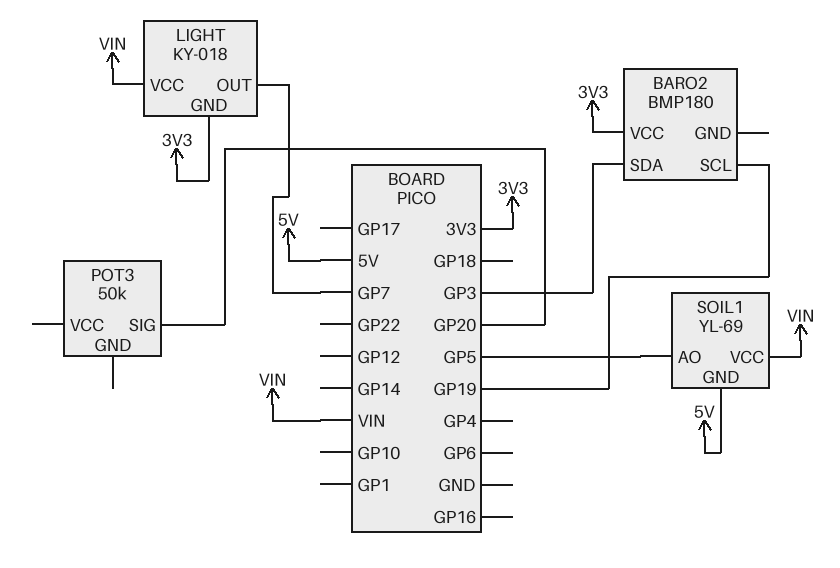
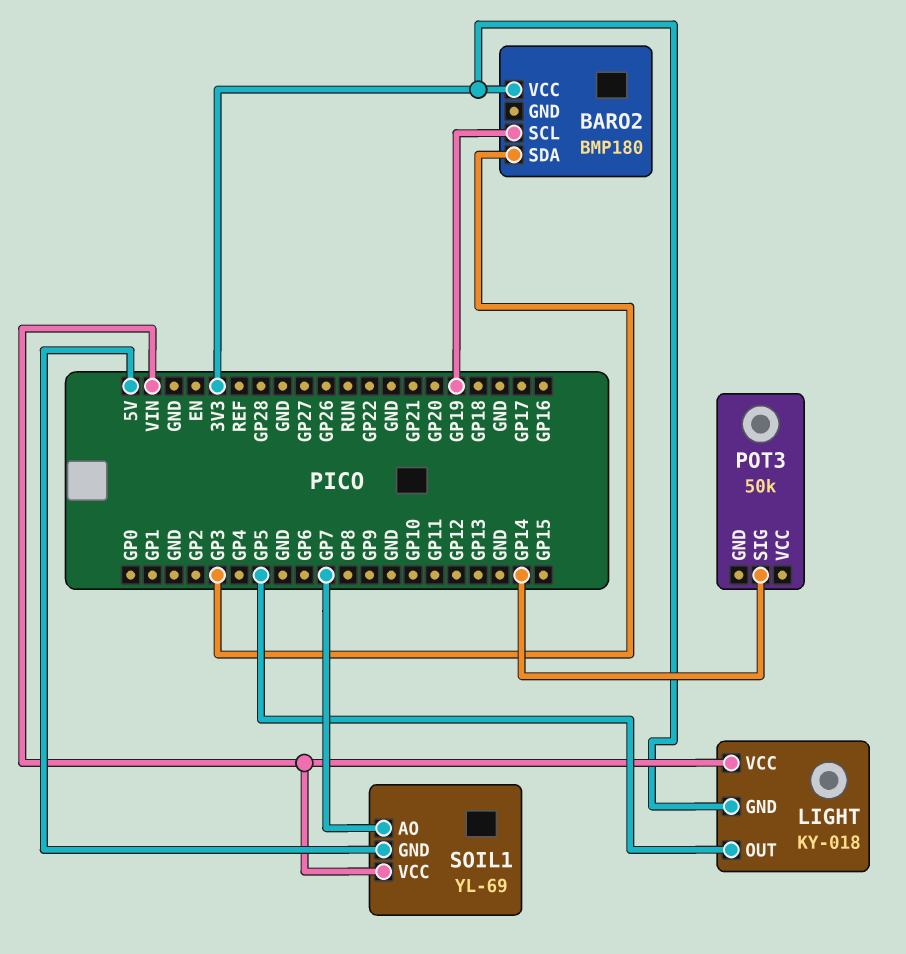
LIGHT pin OUT: GP7 -> GP5
POT3 pin SIG: GP20 -> GP14
SOIL1 pin AO: GP5 -> GP7

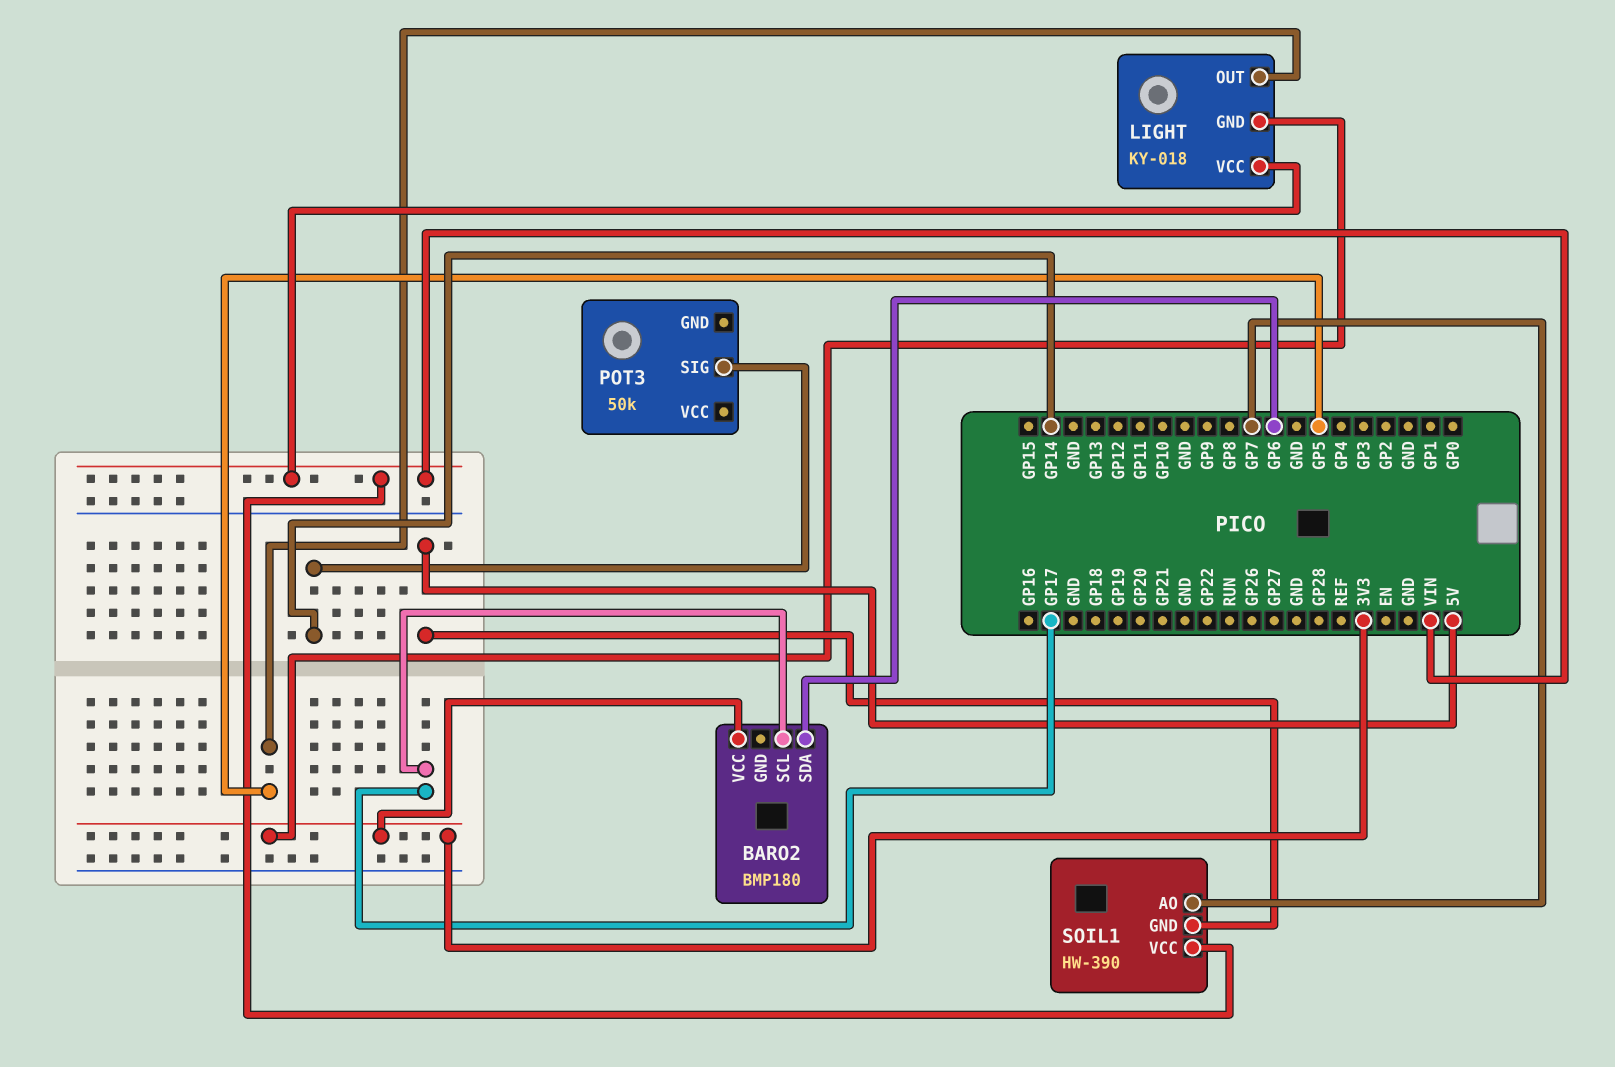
BARO2 pin SCL: GP19 -> GP17
BARO2 pin SDA: GP3 -> GP6
SOIL1: YL-69 -> HW-390

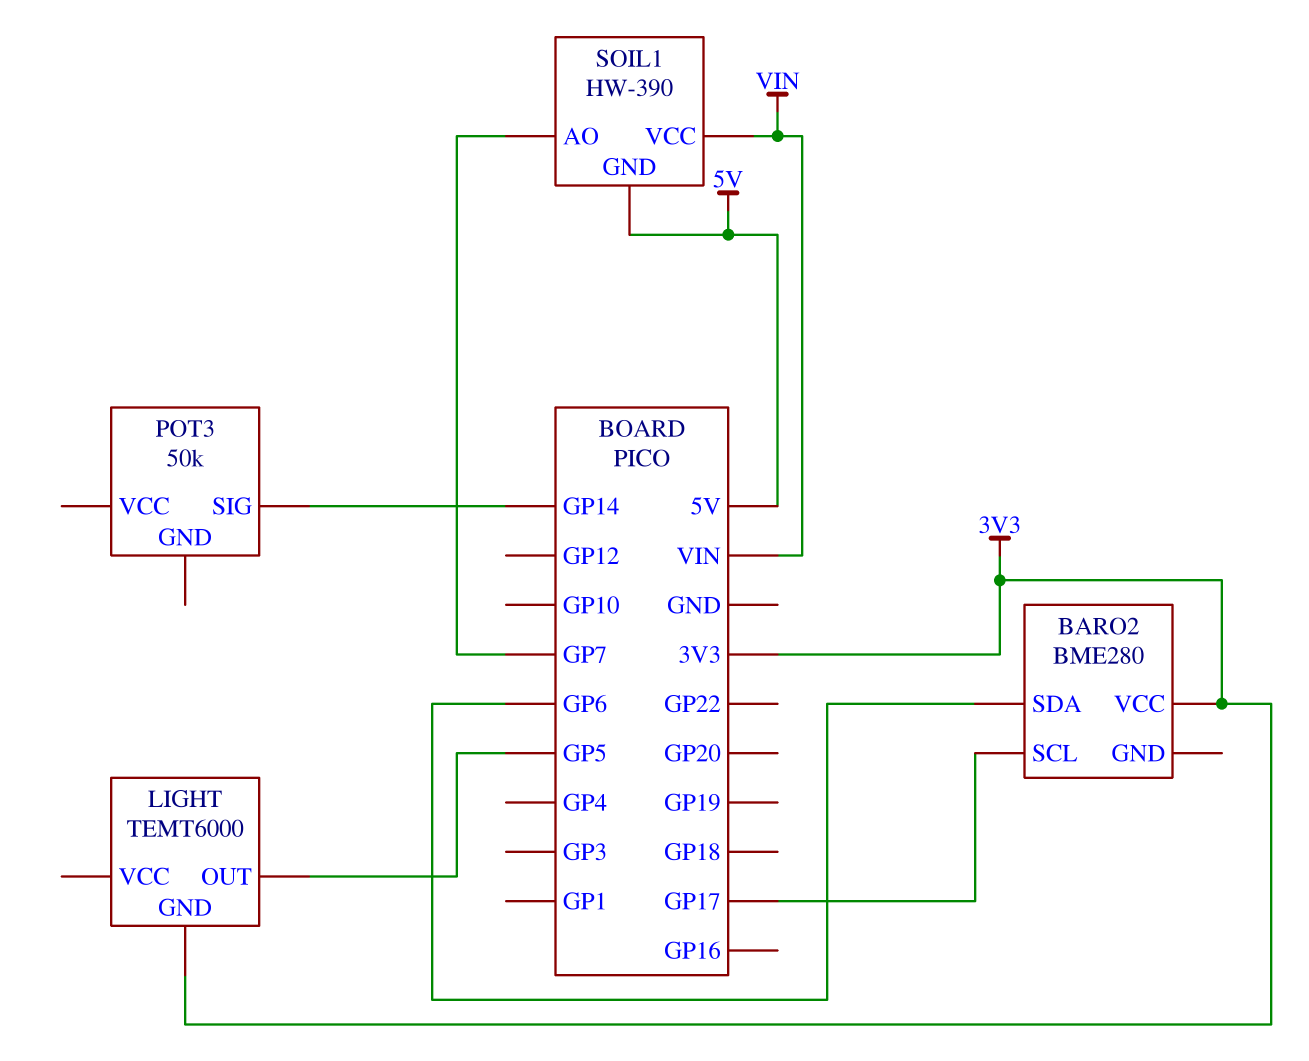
BARO2: BMP180 -> BME280
LIGHT: KY-018 -> TEMT6000
LIGHT pin VCC: VIN -> none

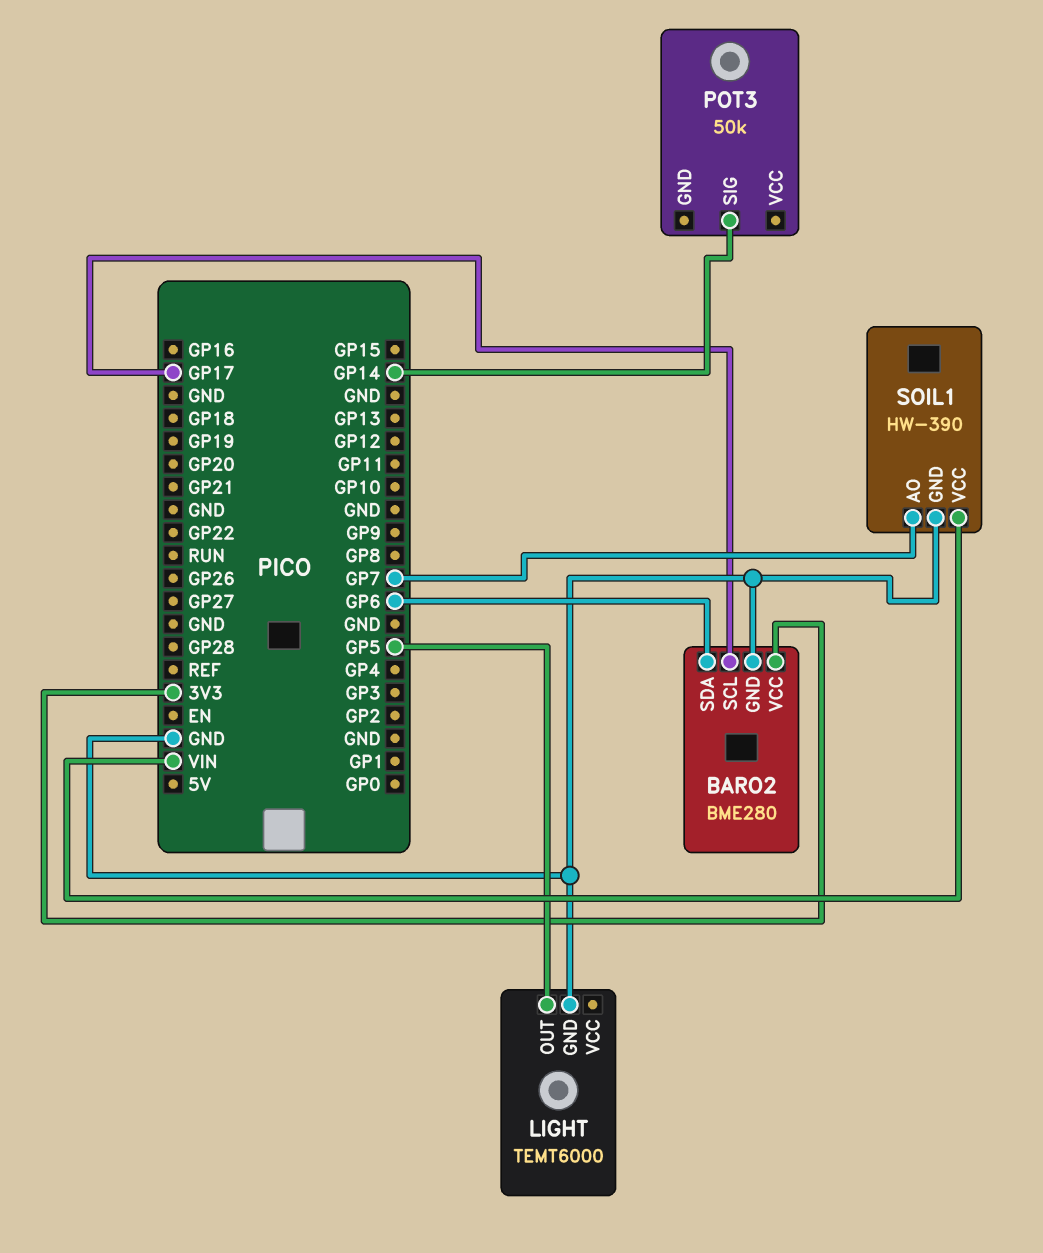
BARO2 pin GND: none -> GND
LIGHT pin GND: 3V3 -> GND
SOIL1 pin GND: 5V -> GND

